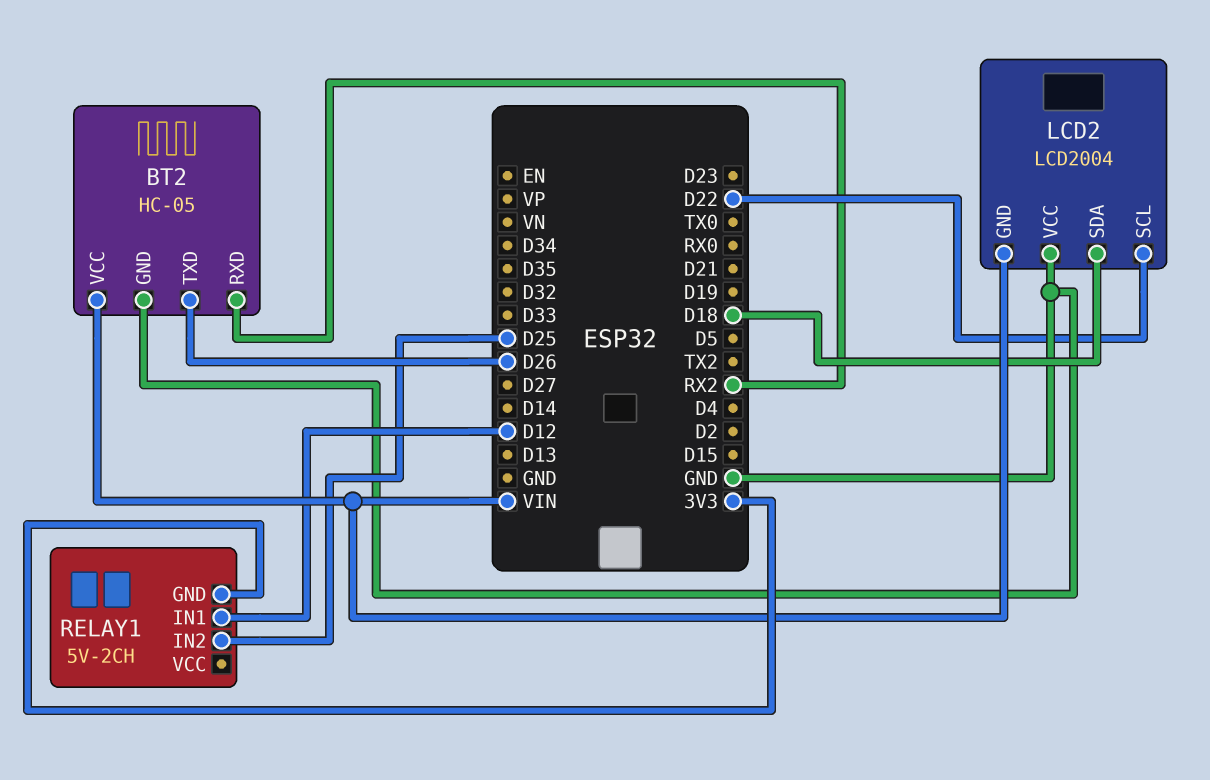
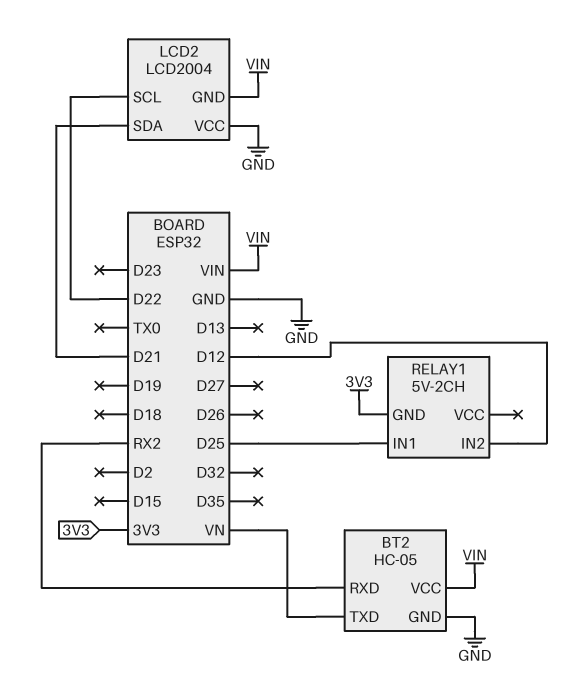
BT2 pin TXD: D26 -> VN
LCD2 pin SDA: D18 -> D21
RELAY1 pin IN1: D12 -> D25
RELAY1 pin IN2: D25 -> D12

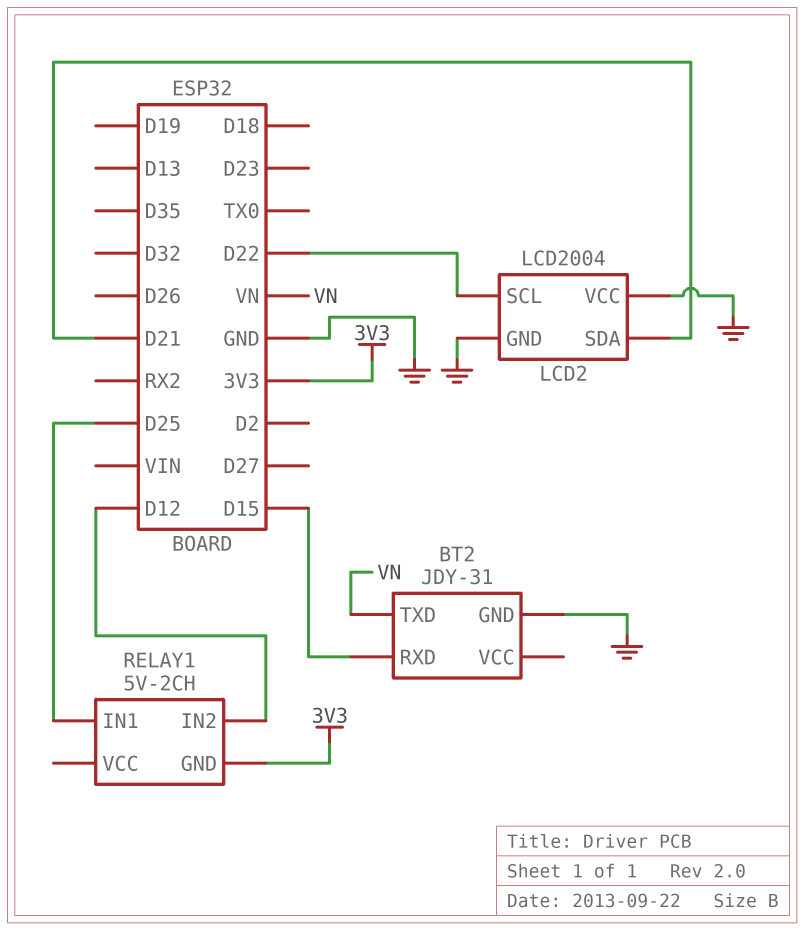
BT2: HC-05 -> JDY-31
BT2 pin RXD: RX2 -> D15
BT2 pin VCC: VIN -> none
LCD2 pin GND: VIN -> GND

